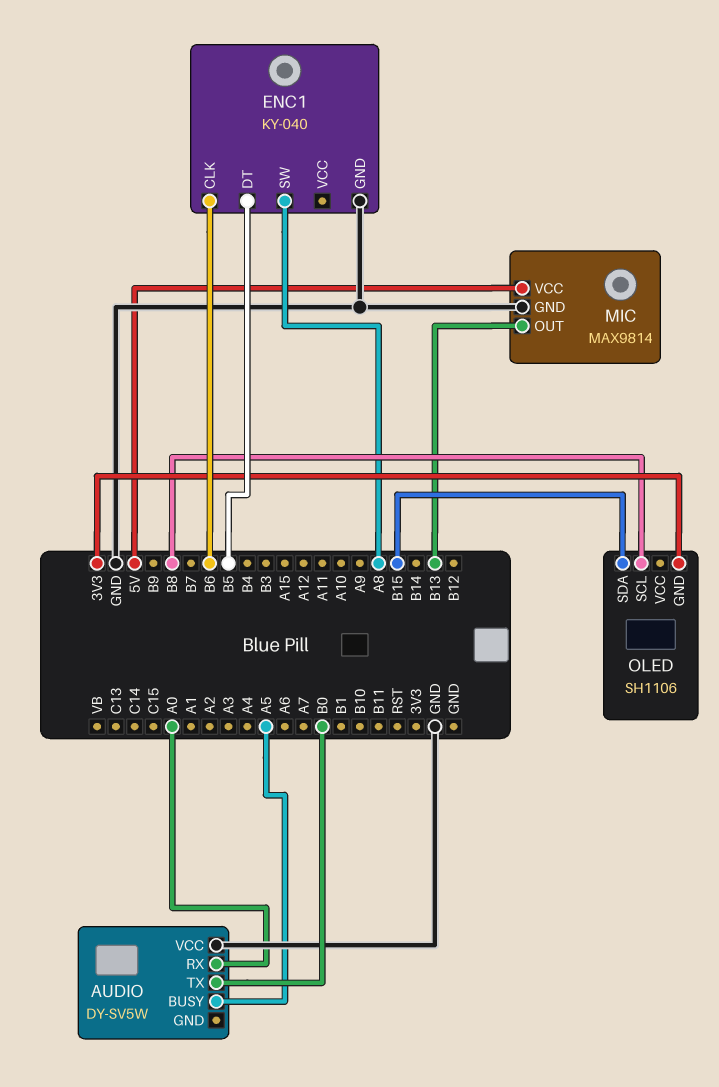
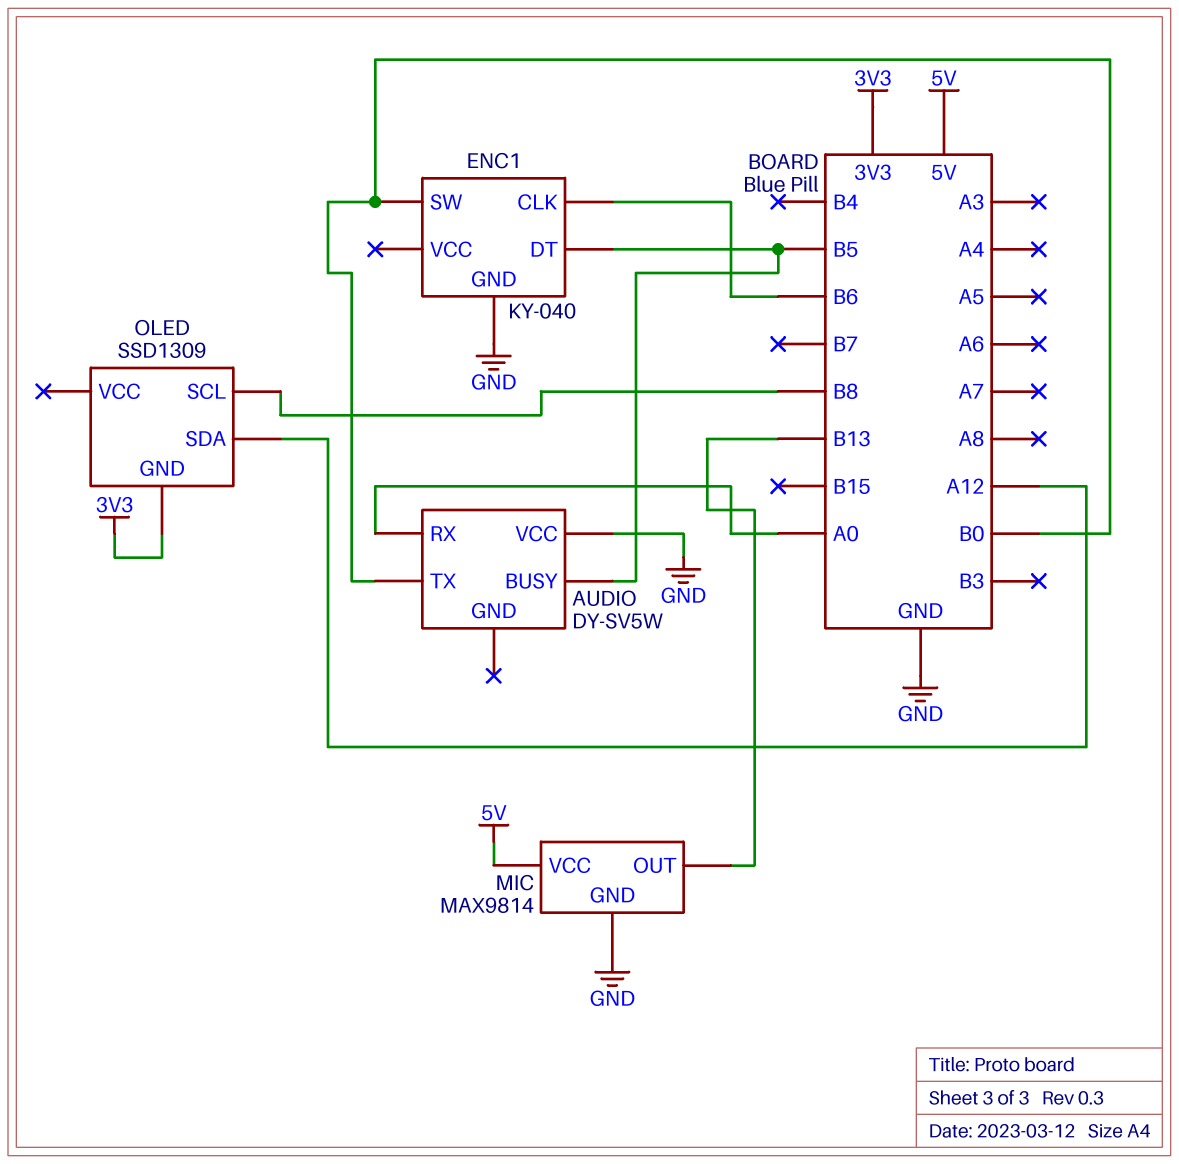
AUDIO pin BUSY: A5 -> B5
ENC1 pin SW: A8 -> B0
OLED: SH1106 -> SSD1309
OLED pin SDA: B15 -> A12

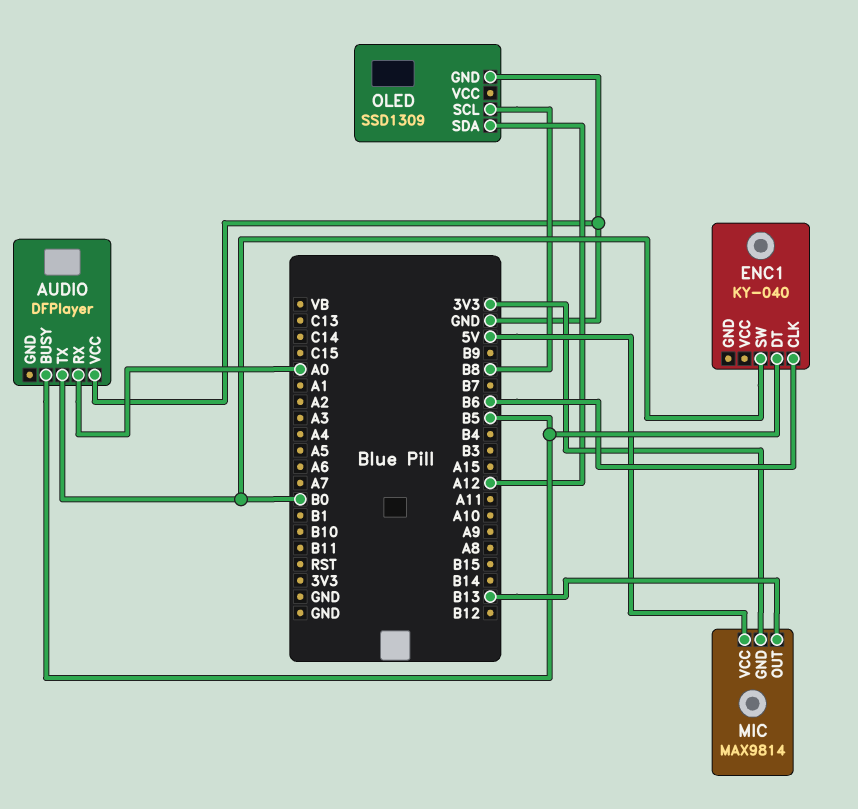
AUDIO: DY-SV5W -> DFPlayer
ENC1 pin GND: GND -> none
MIC pin GND: GND -> 3V3
OLED pin GND: 3V3 -> GND

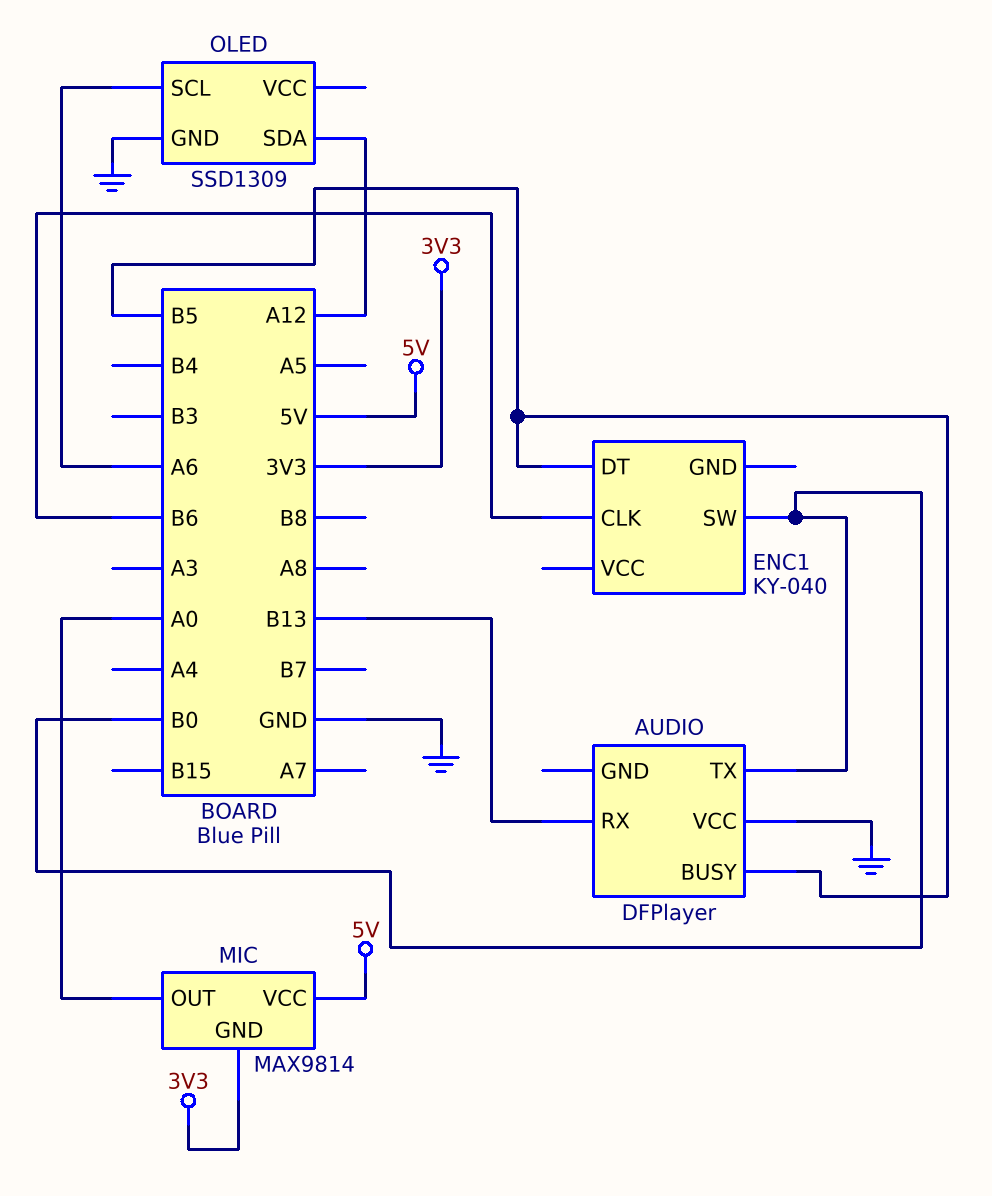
AUDIO pin RX: A0 -> B13
MIC pin OUT: B13 -> A0
OLED pin SCL: B8 -> A6

